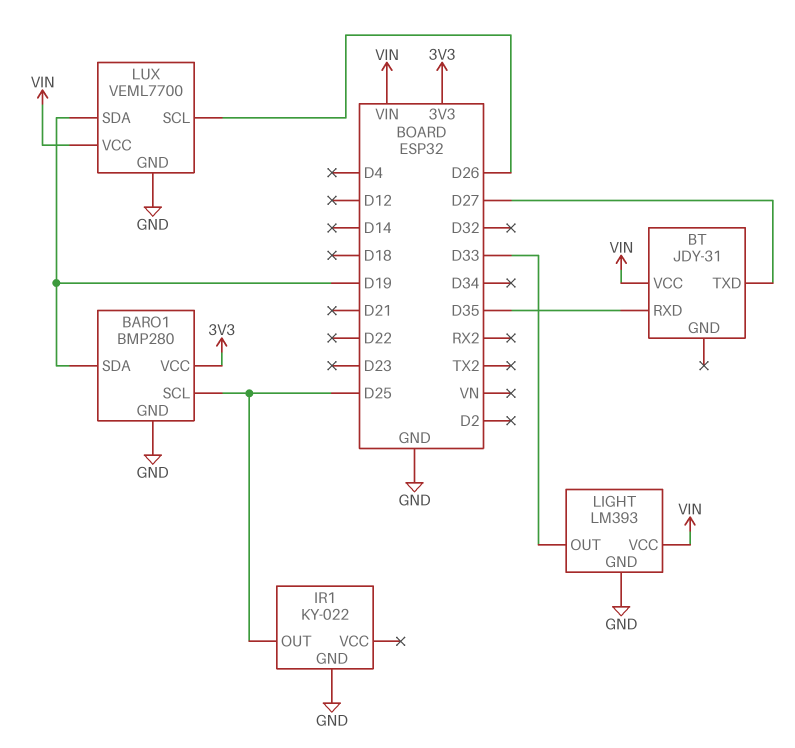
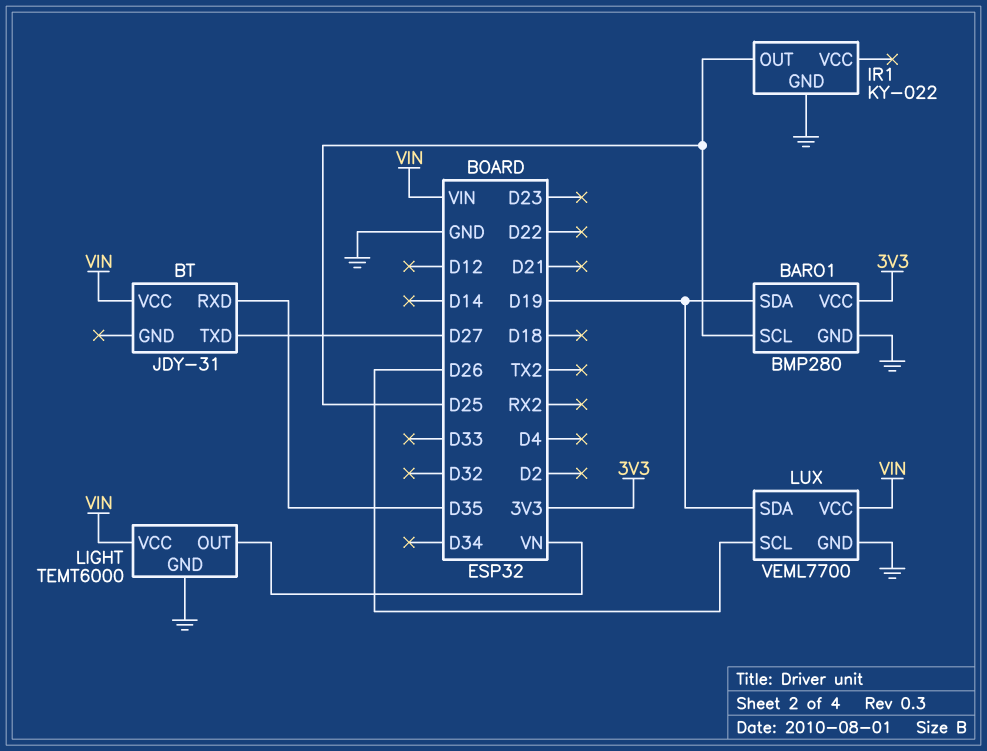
LIGHT: LM393 -> TEMT6000
LIGHT pin OUT: D33 -> VN

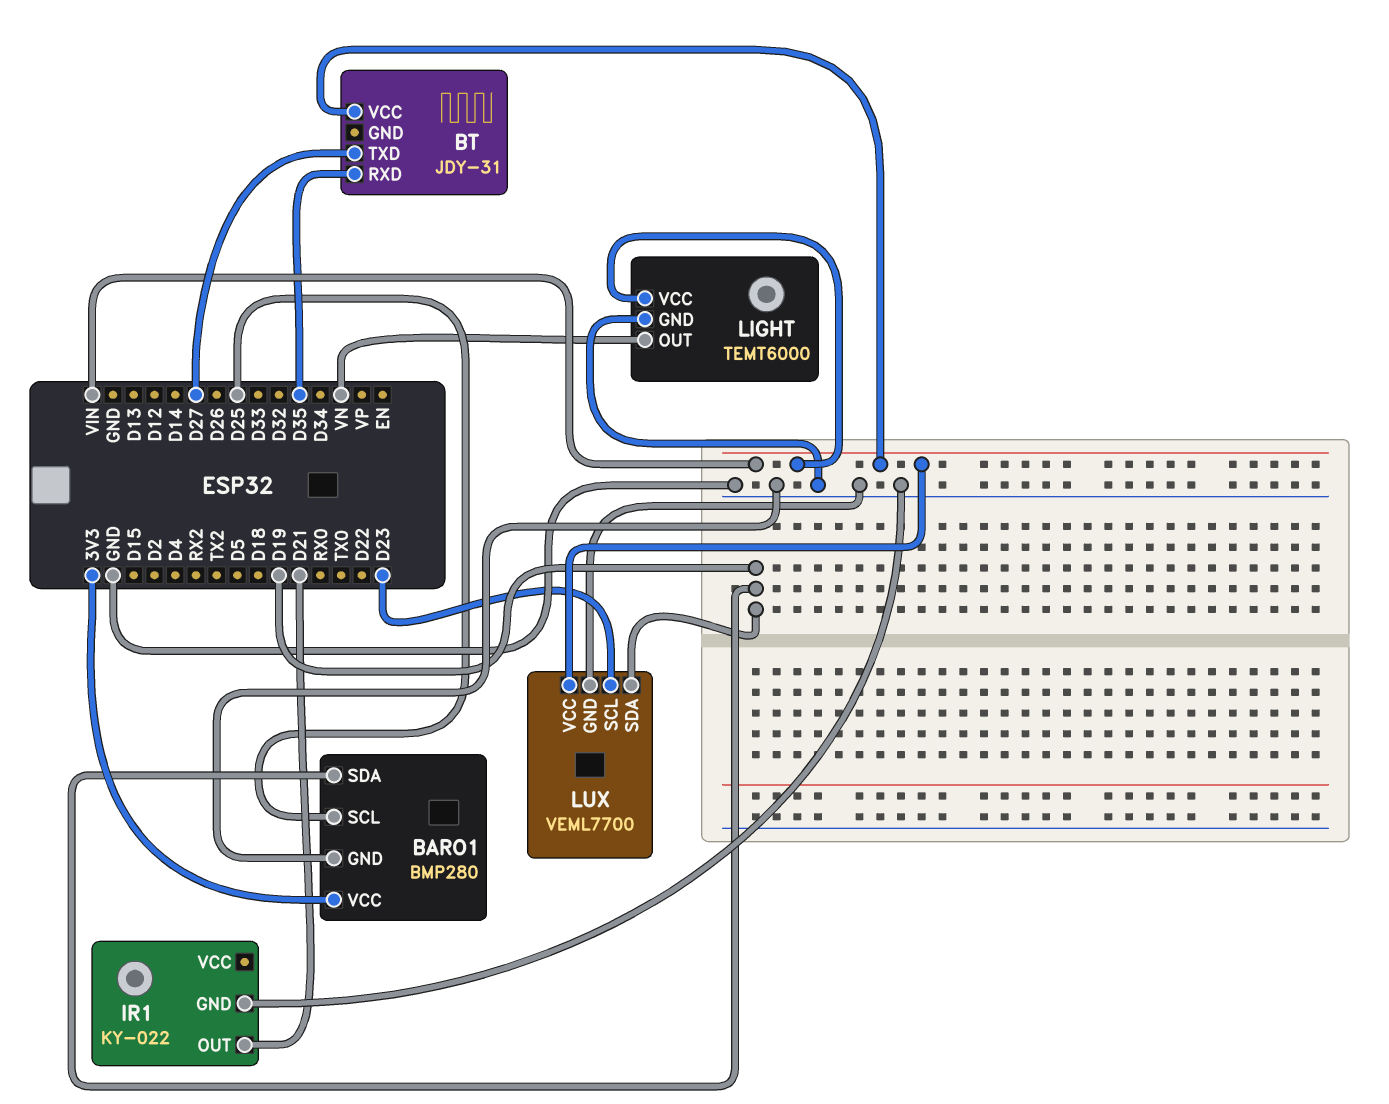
IR1 pin OUT: D25 -> D21
LUX pin SCL: D26 -> D23

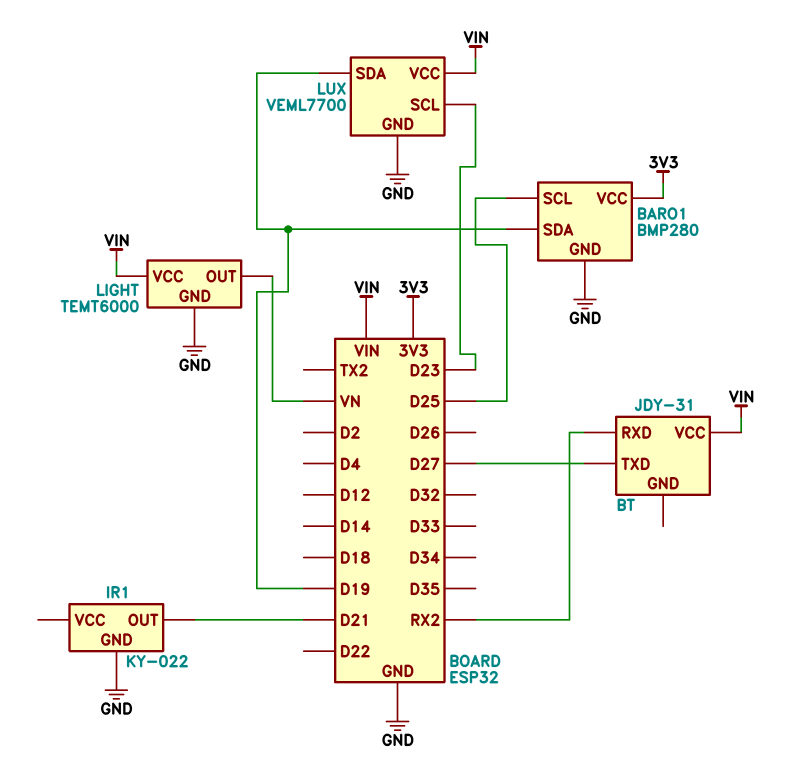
BT pin RXD: D35 -> RX2

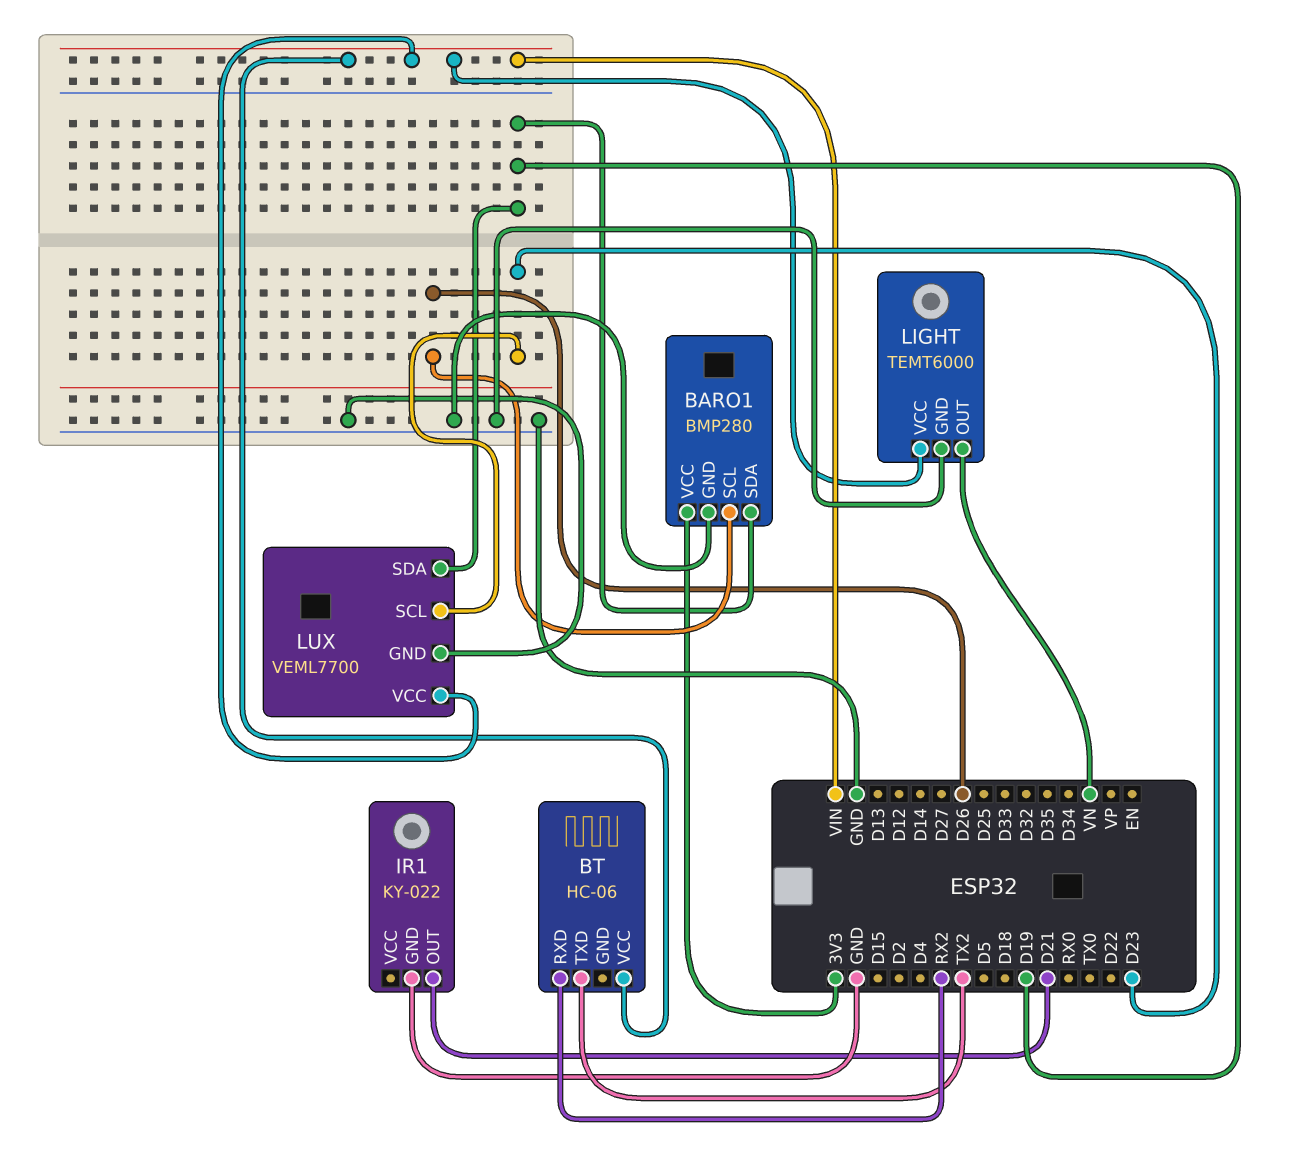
BARO1 pin SCL: D25 -> D26
BT: JDY-31 -> HC-06
BT pin TXD: D27 -> TX2

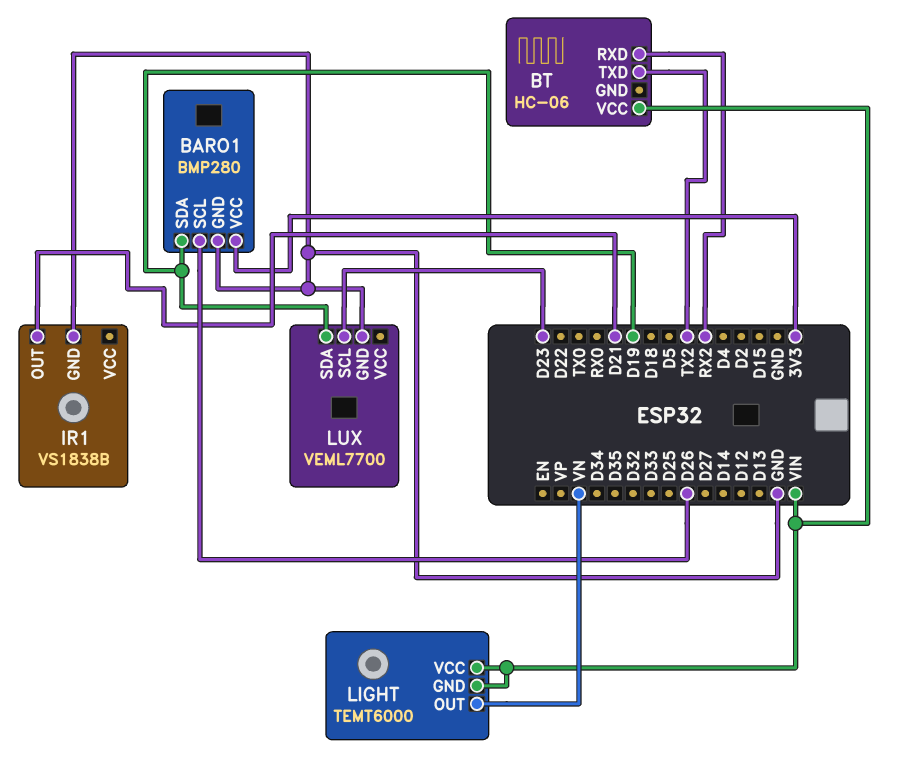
IR1: KY-022 -> VS1838B
LIGHT pin GND: GND -> VIN
LUX pin VCC: VIN -> none

